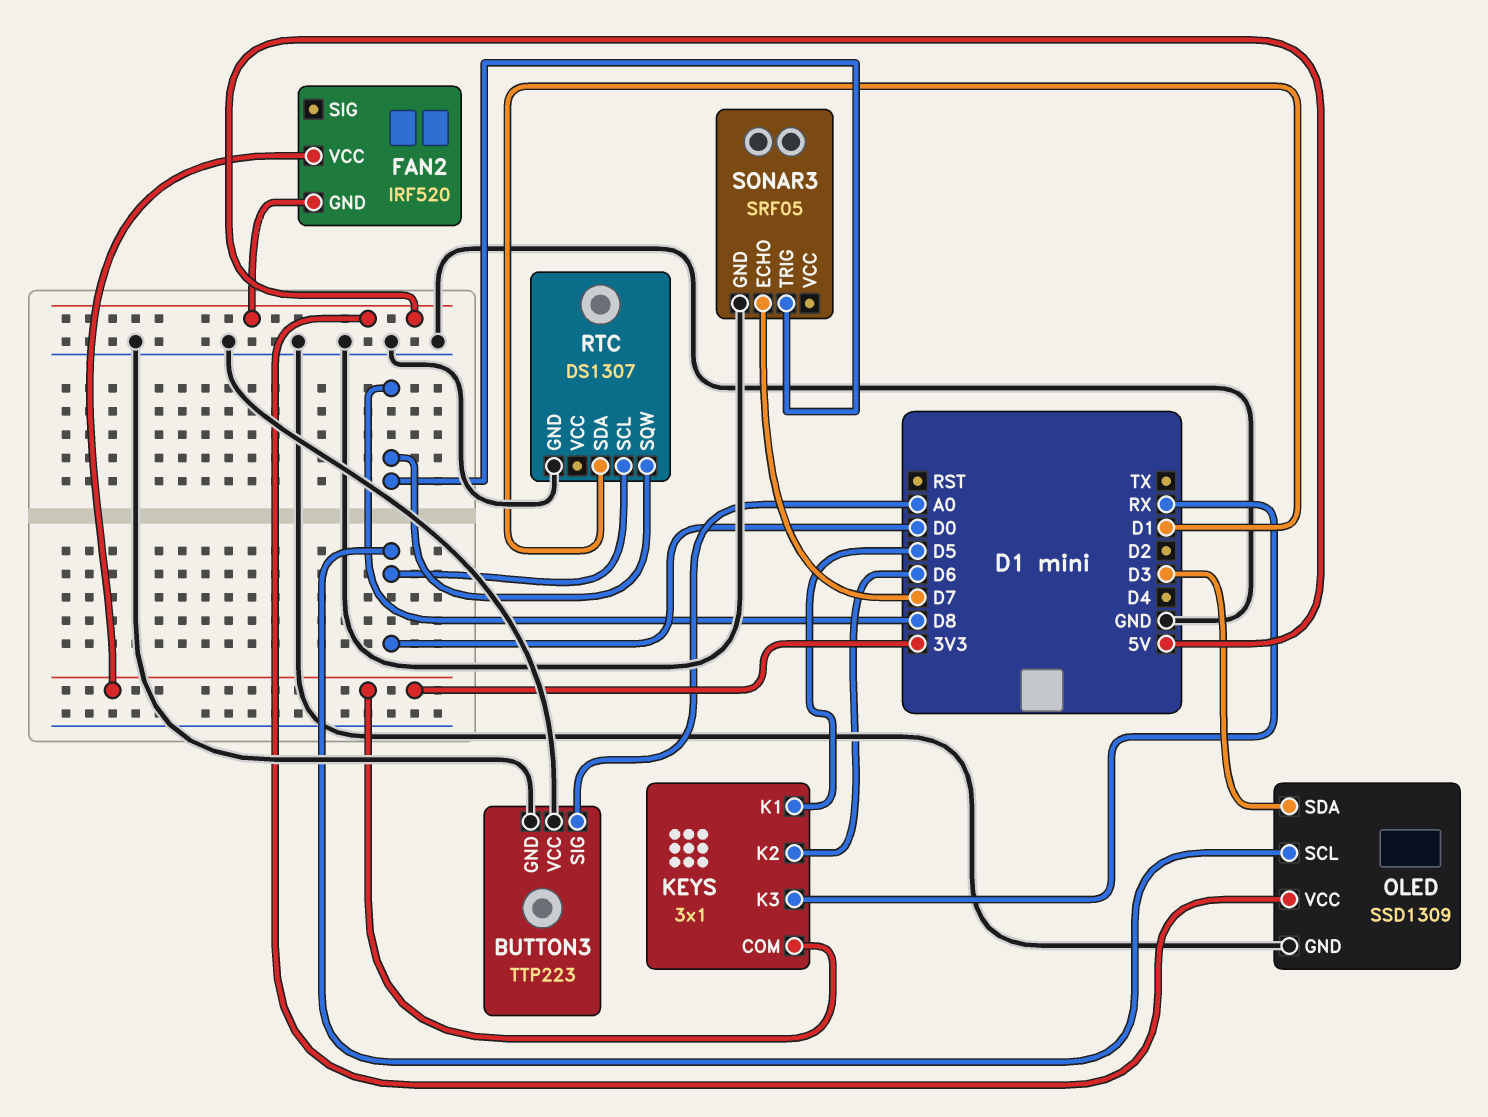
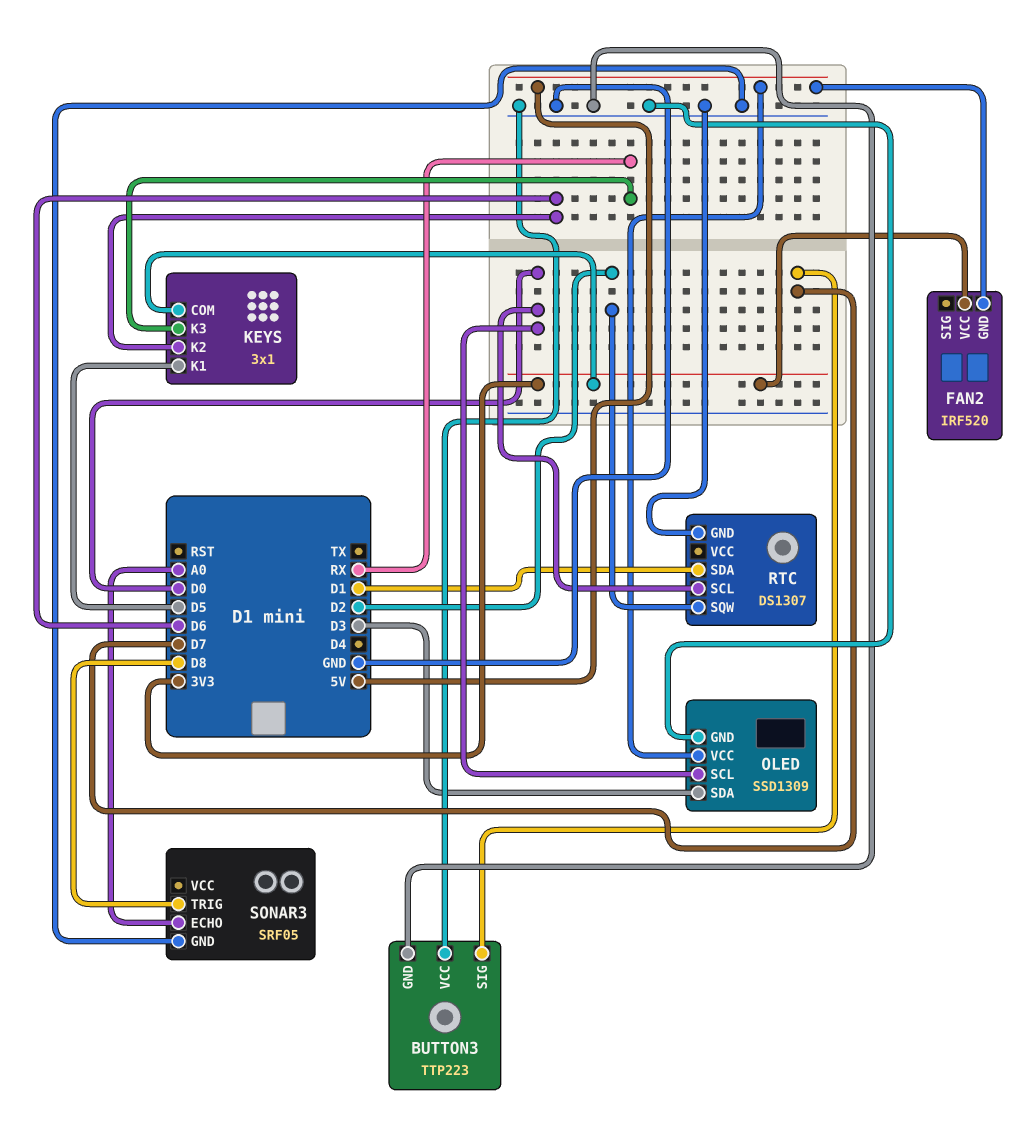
BUTTON3 pin SIG: A0 -> D7
RTC pin SQW: D8 -> D2
SONAR3 pin ECHO: D7 -> A0

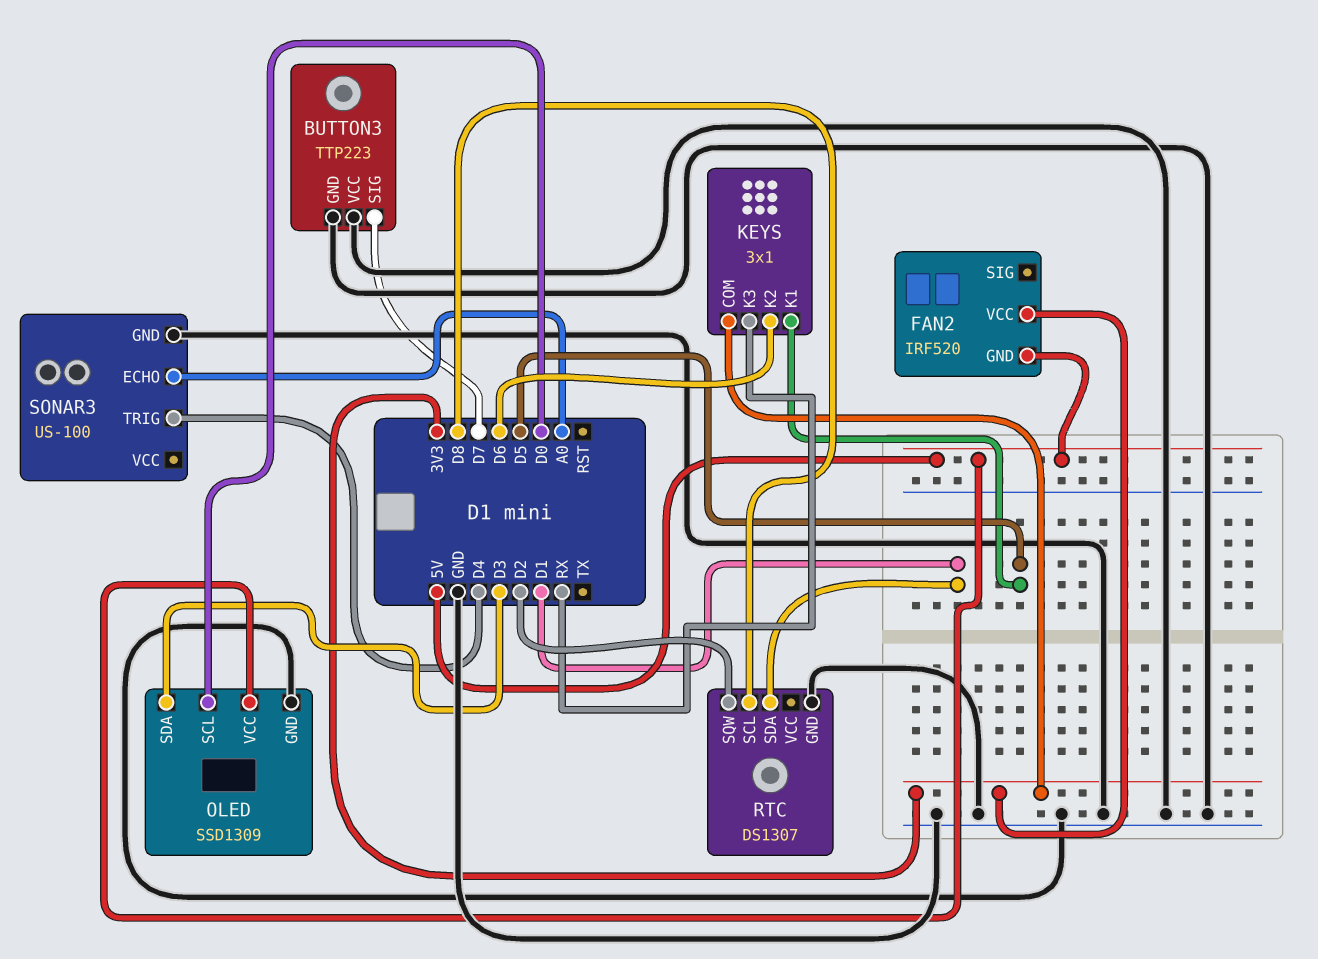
RTC pin SCL: D0 -> D8
SONAR3: SRF05 -> US-100
SONAR3 pin TRIG: D8 -> D4

